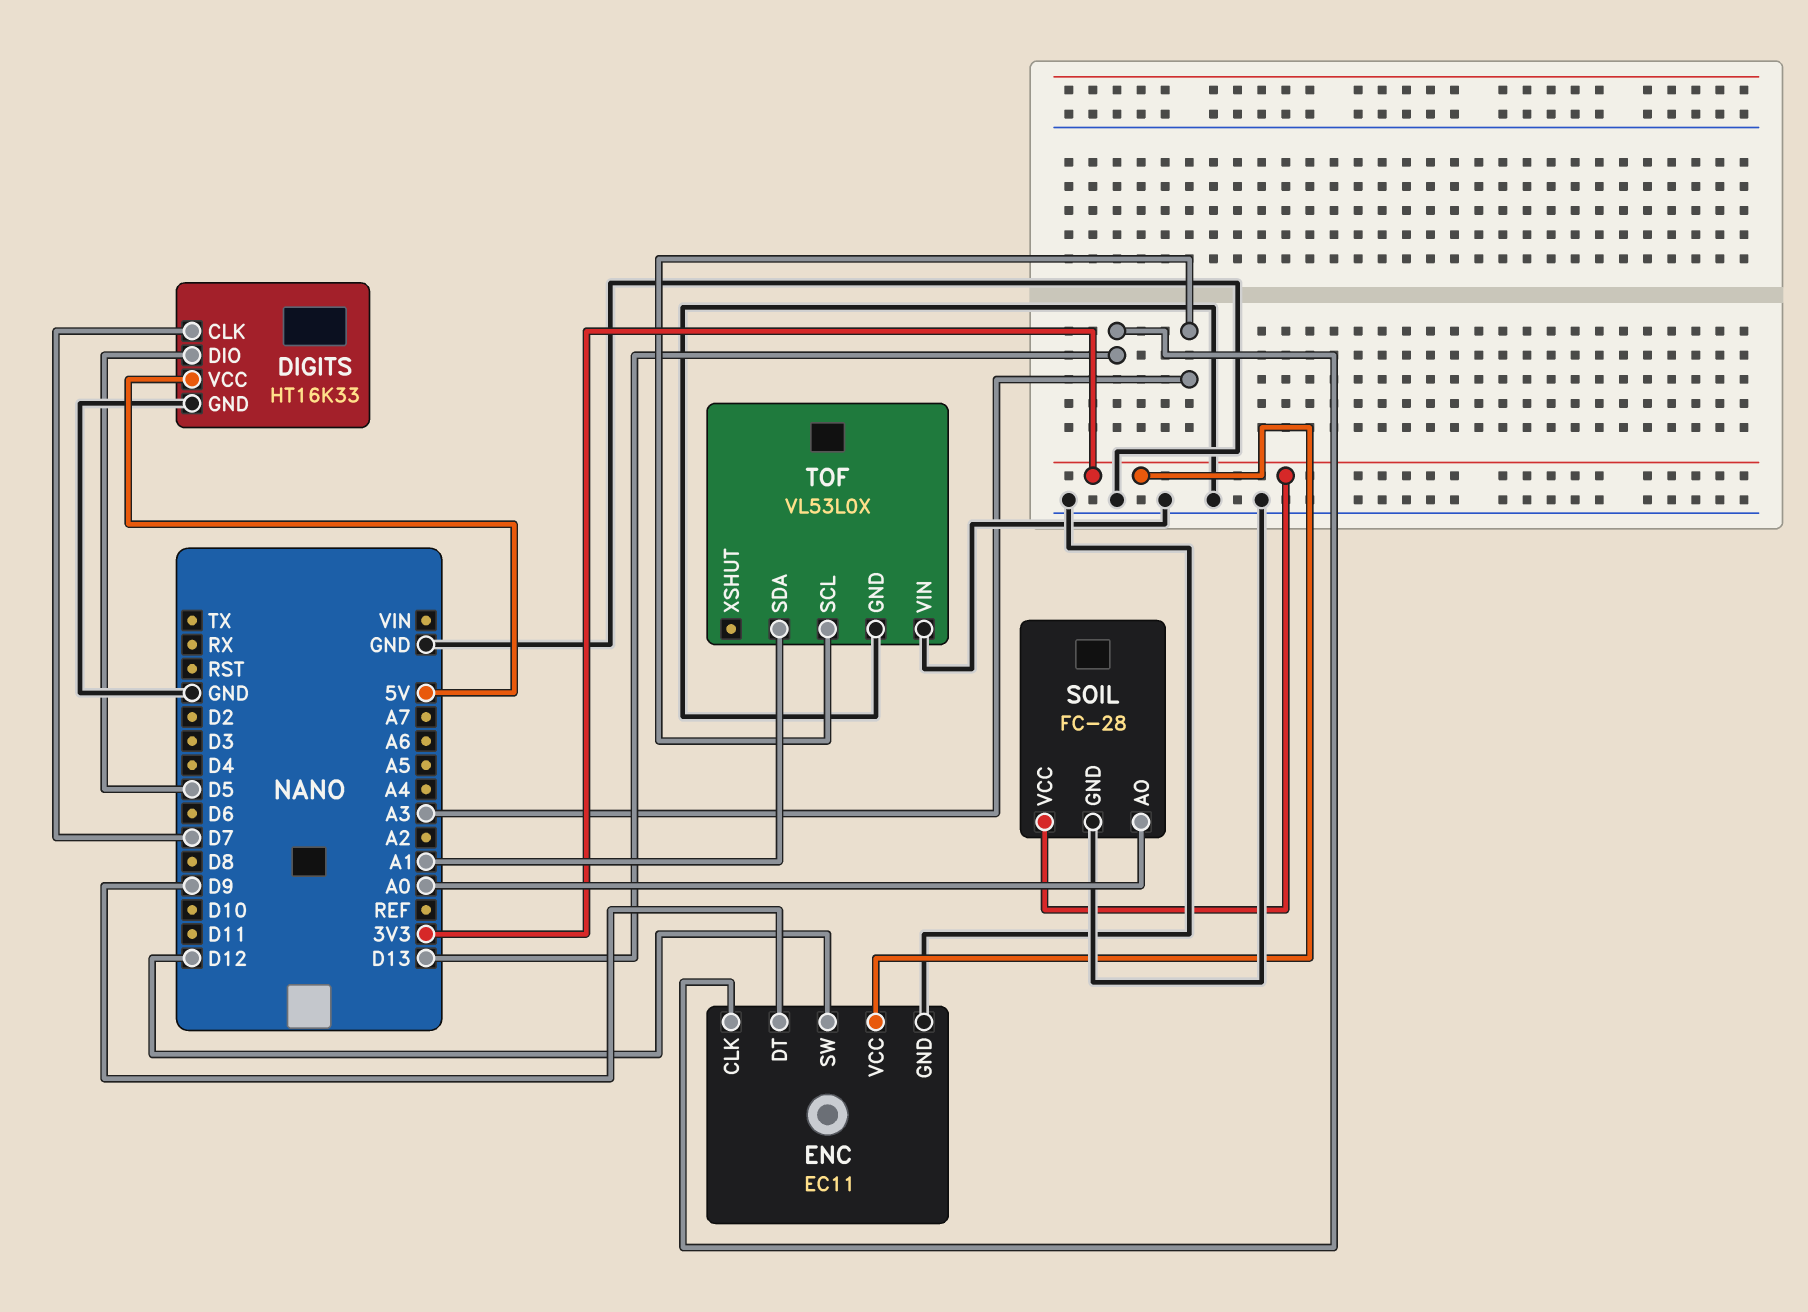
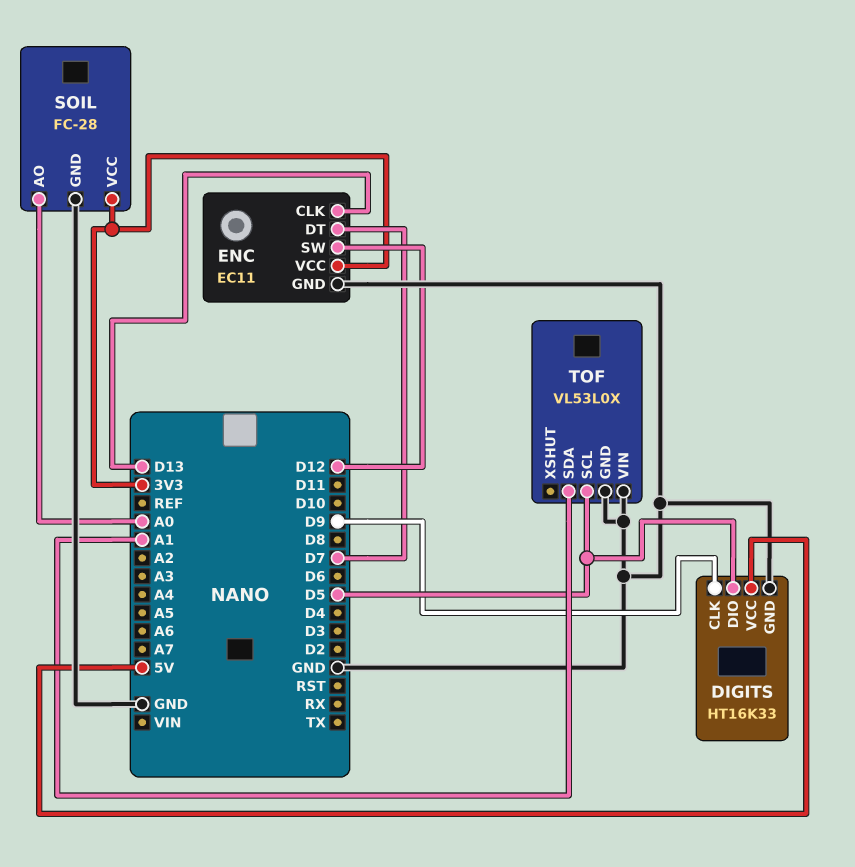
DIGITS pin CLK: D7 -> D9
ENC pin DT: D9 -> D7
TOF pin SCL: A3 -> D5

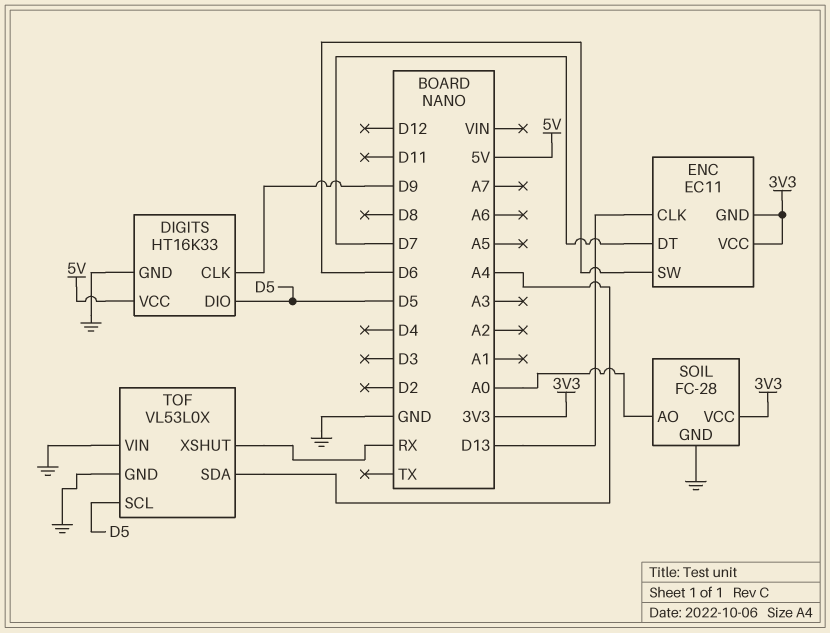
ENC pin GND: GND -> 3V3
ENC pin SW: D12 -> D6
TOF pin SDA: A1 -> A4
TOF pin XSHUT: none -> RX

